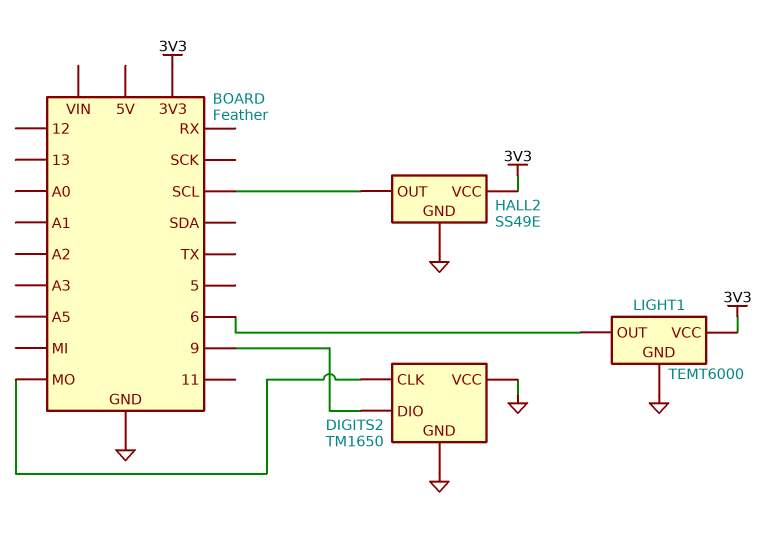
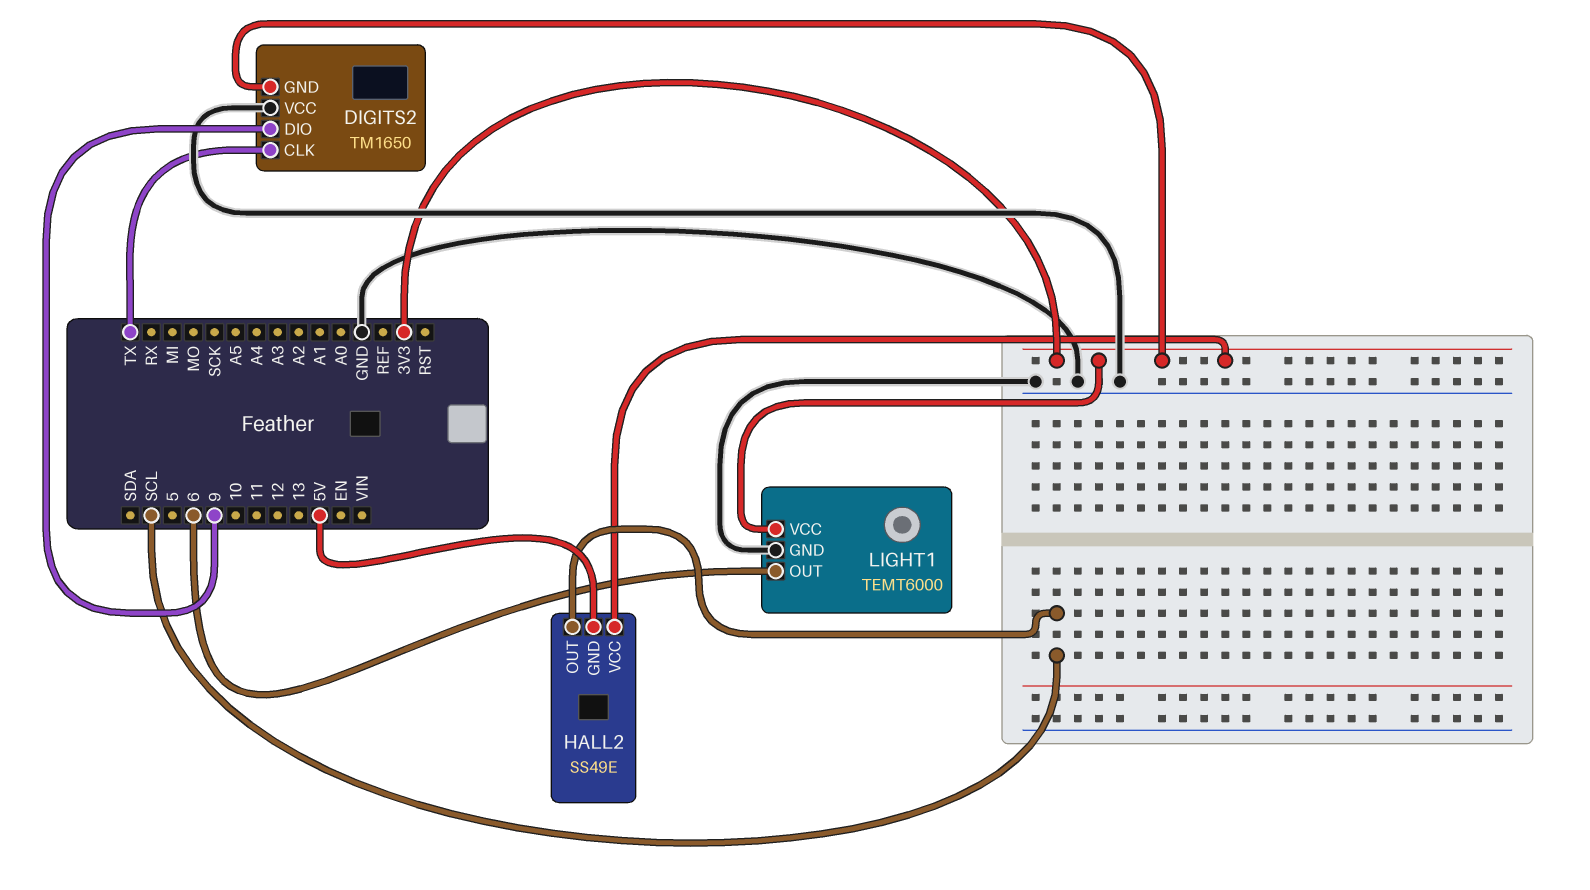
DIGITS2 pin CLK: MO -> TX
DIGITS2 pin GND: GND -> 3V3
HALL2 pin GND: GND -> 5V

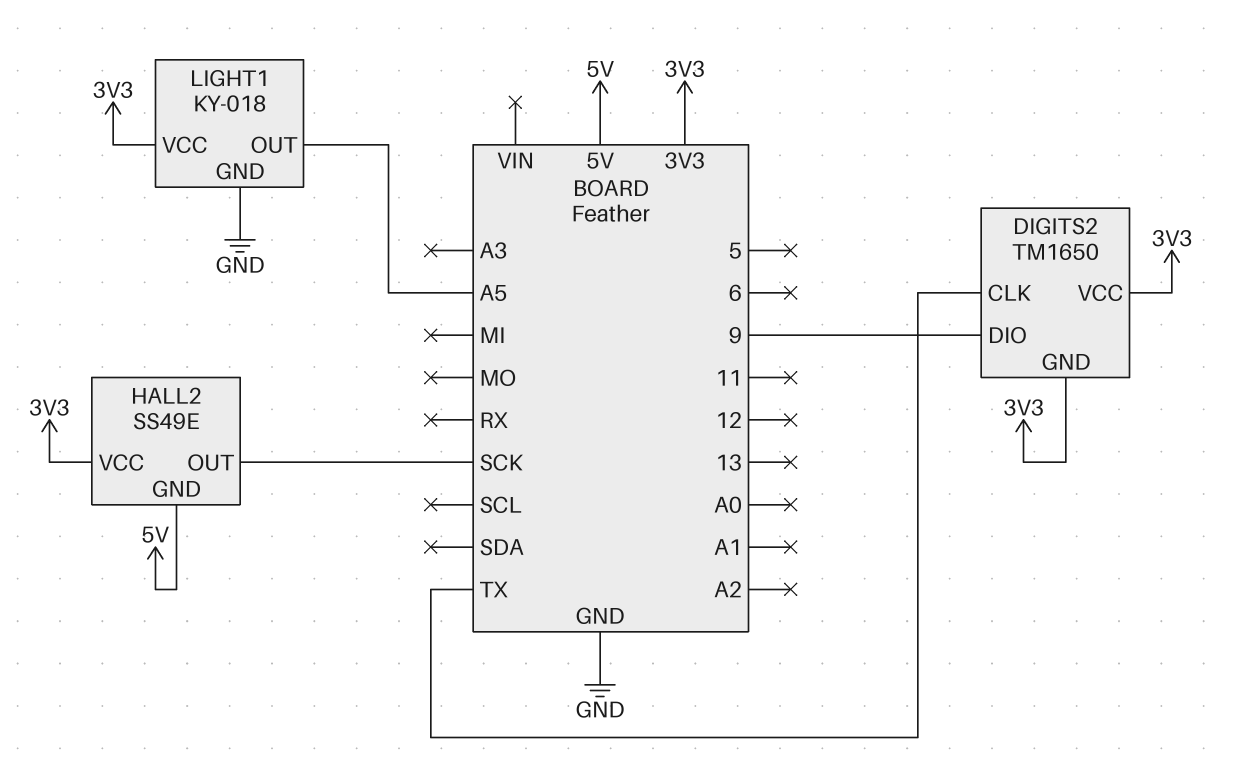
DIGITS2 pin VCC: GND -> 3V3
HALL2 pin OUT: SCL -> SCK
LIGHT1: TEMT6000 -> KY-018
LIGHT1 pin OUT: 6 -> A5

